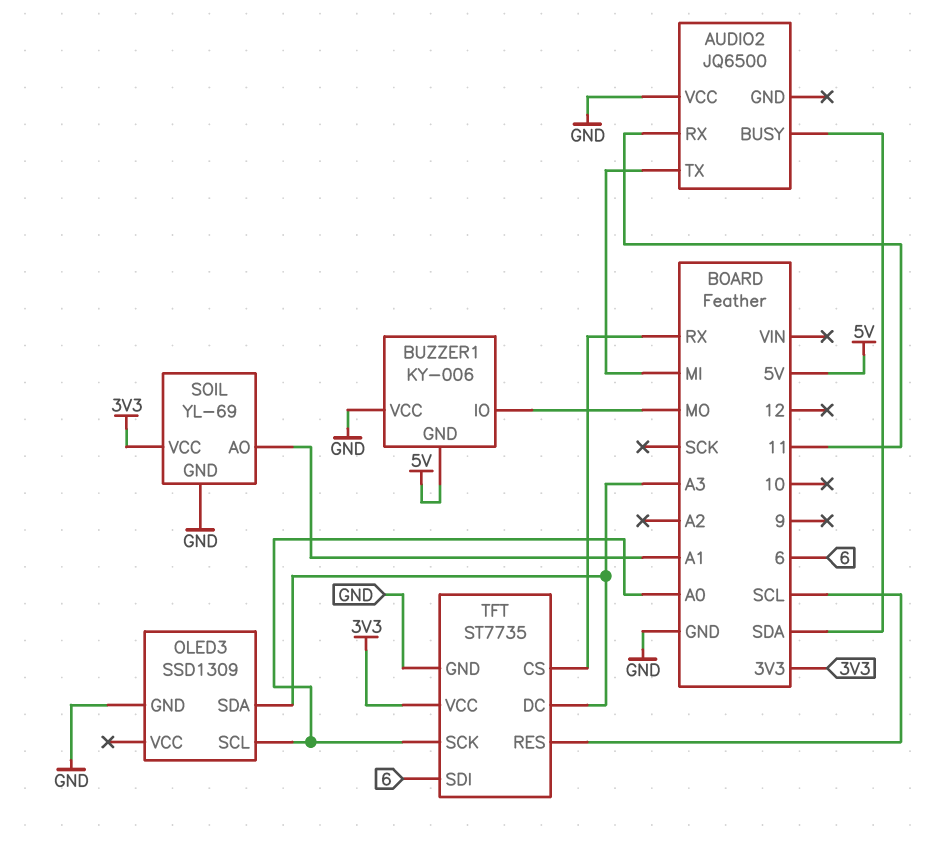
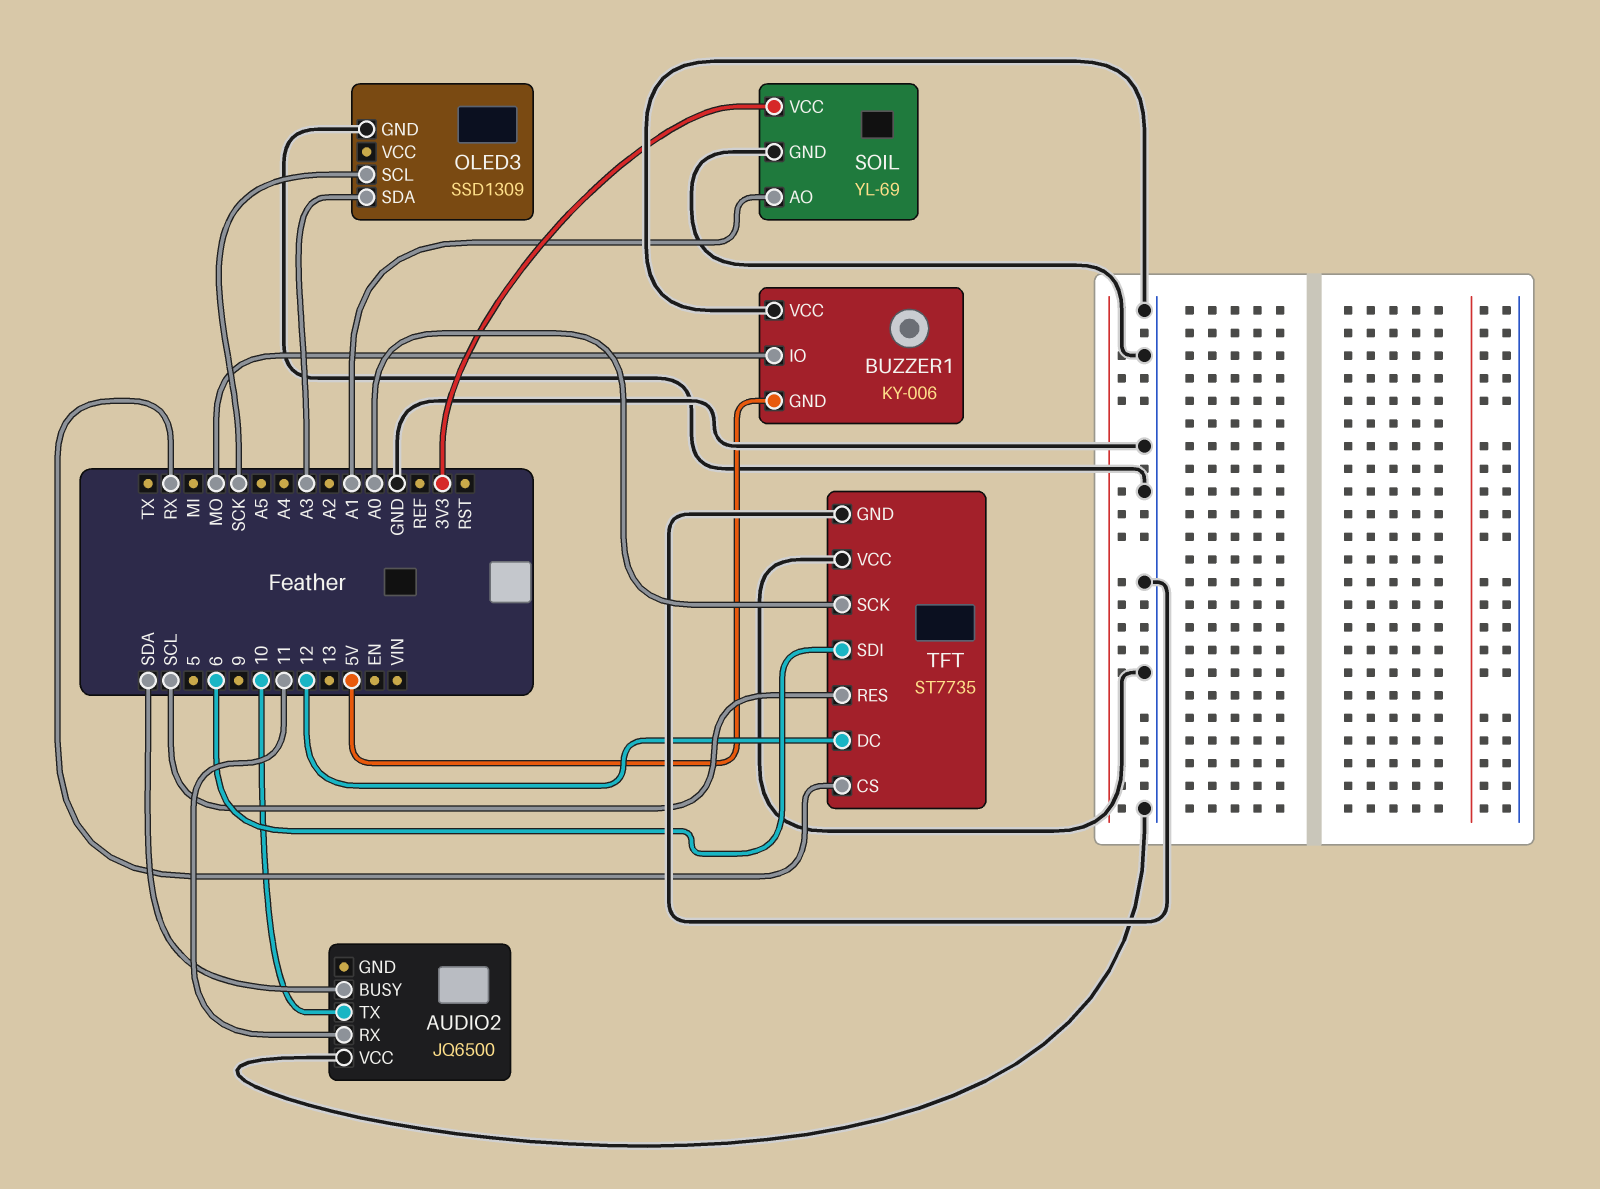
AUDIO2 pin TX: MI -> 10
OLED3 pin SCL: A0 -> SCK
TFT pin DC: A3 -> 12
TFT pin VCC: 3V3 -> GND

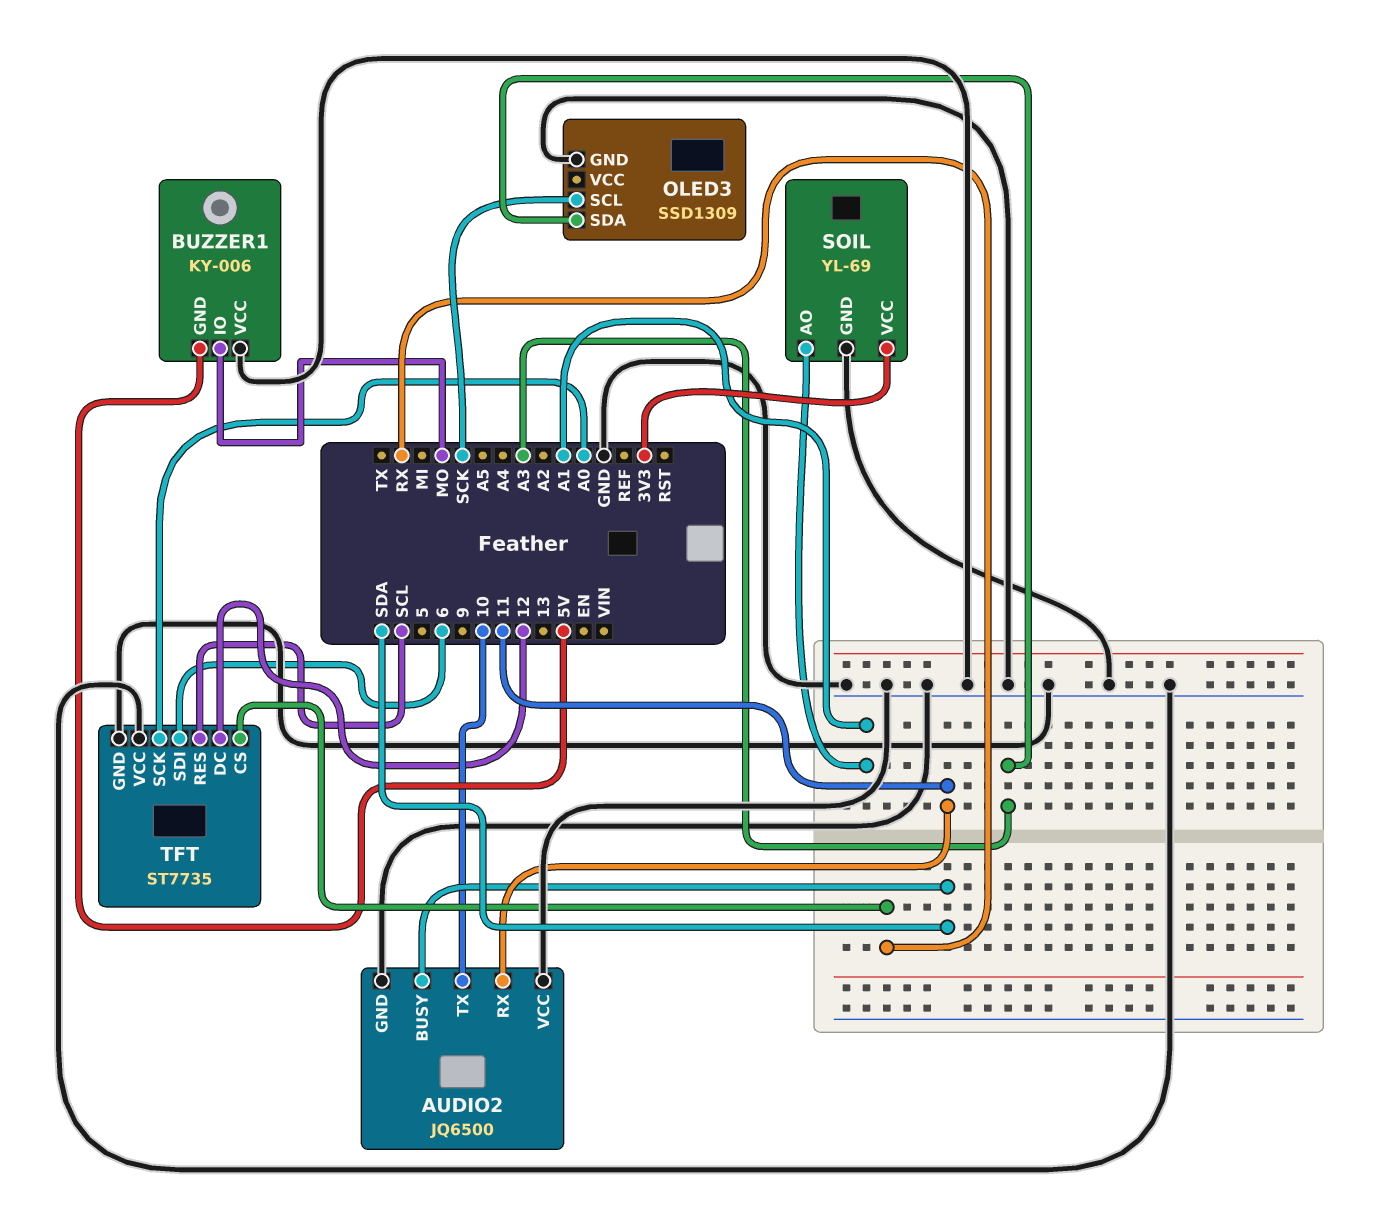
AUDIO2 pin GND: none -> GND

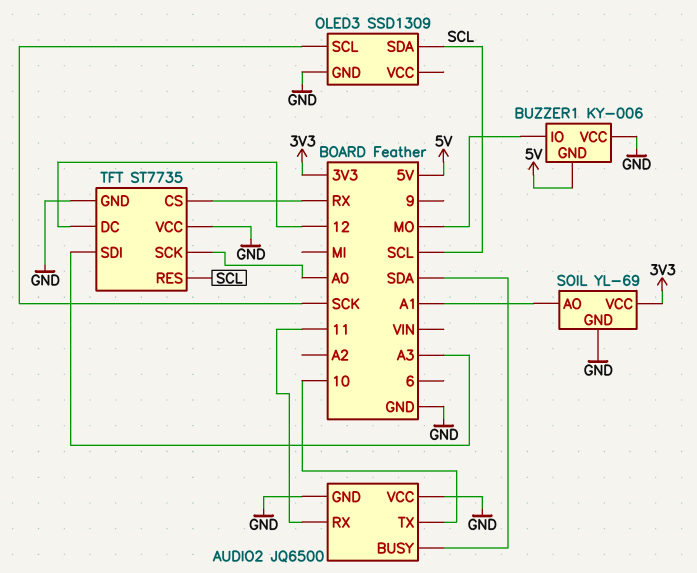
OLED3 pin SDA: A3 -> SCL
TFT pin SDI: 6 -> A3

